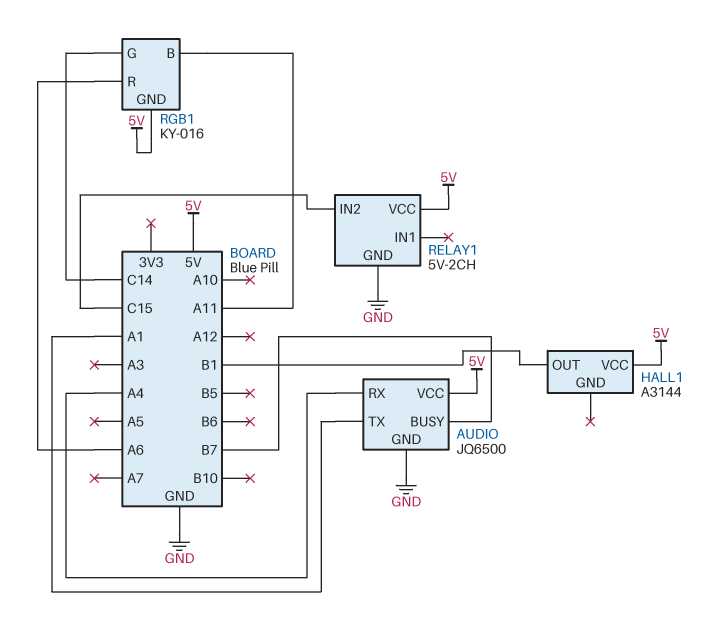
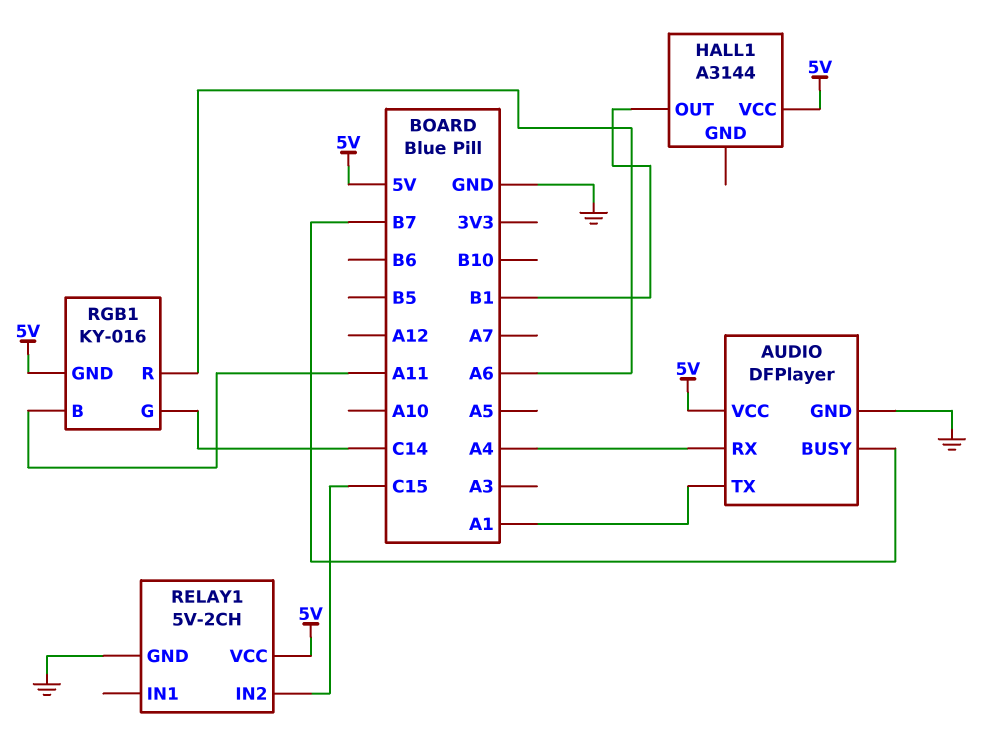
AUDIO: JQ6500 -> DFPlayer

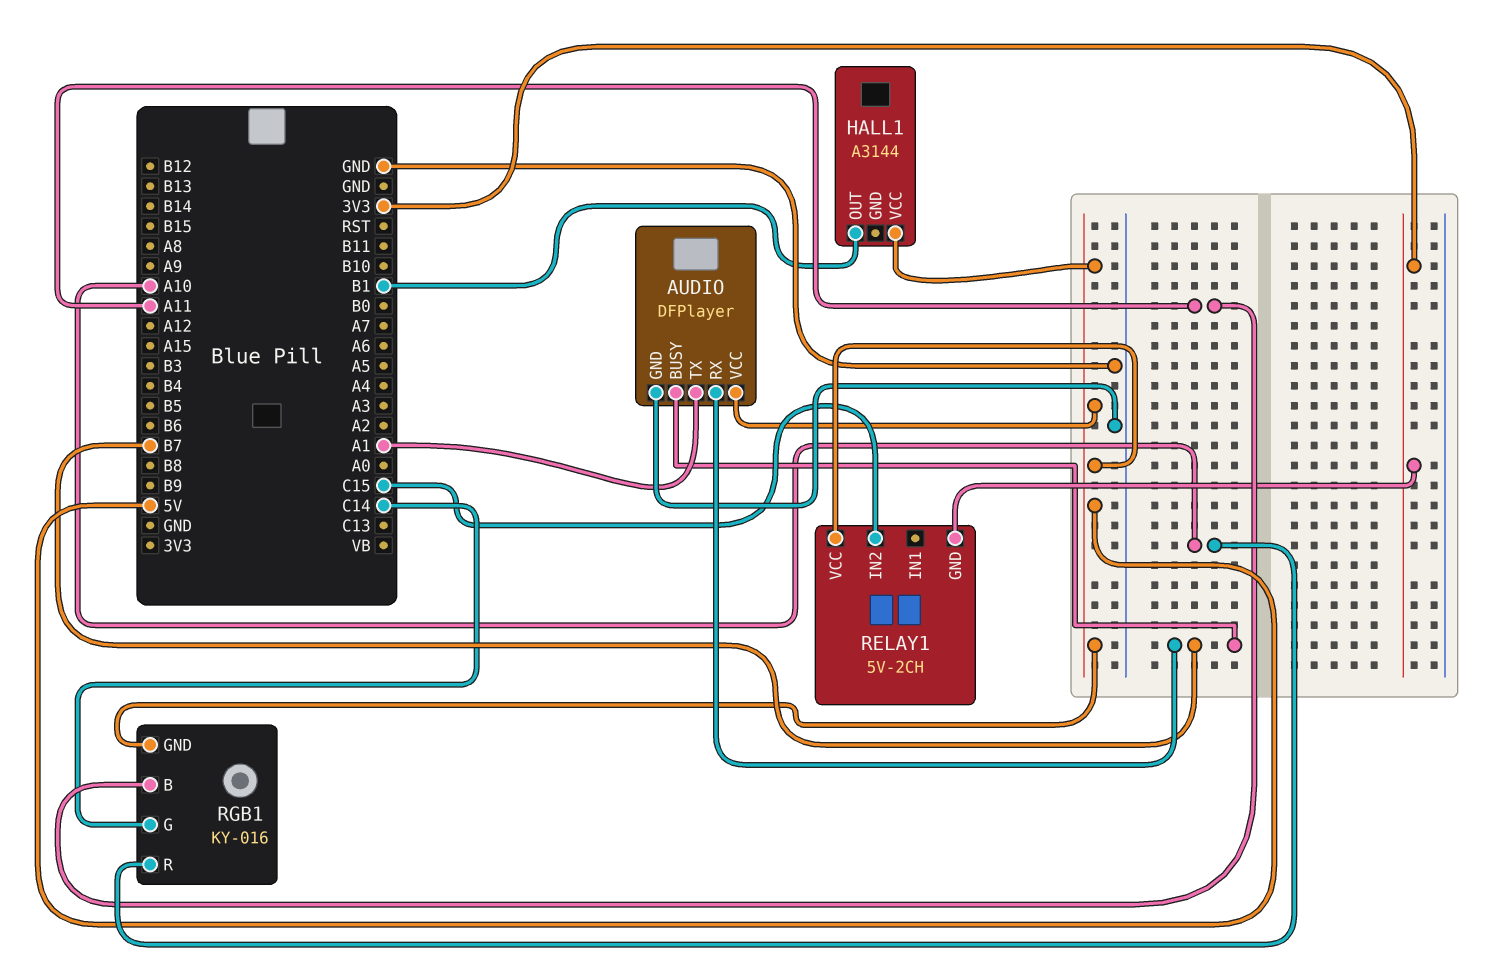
AUDIO pin RX: A4 -> B7
RELAY1 pin GND: GND -> 3V3
RGB1 pin R: A6 -> A10

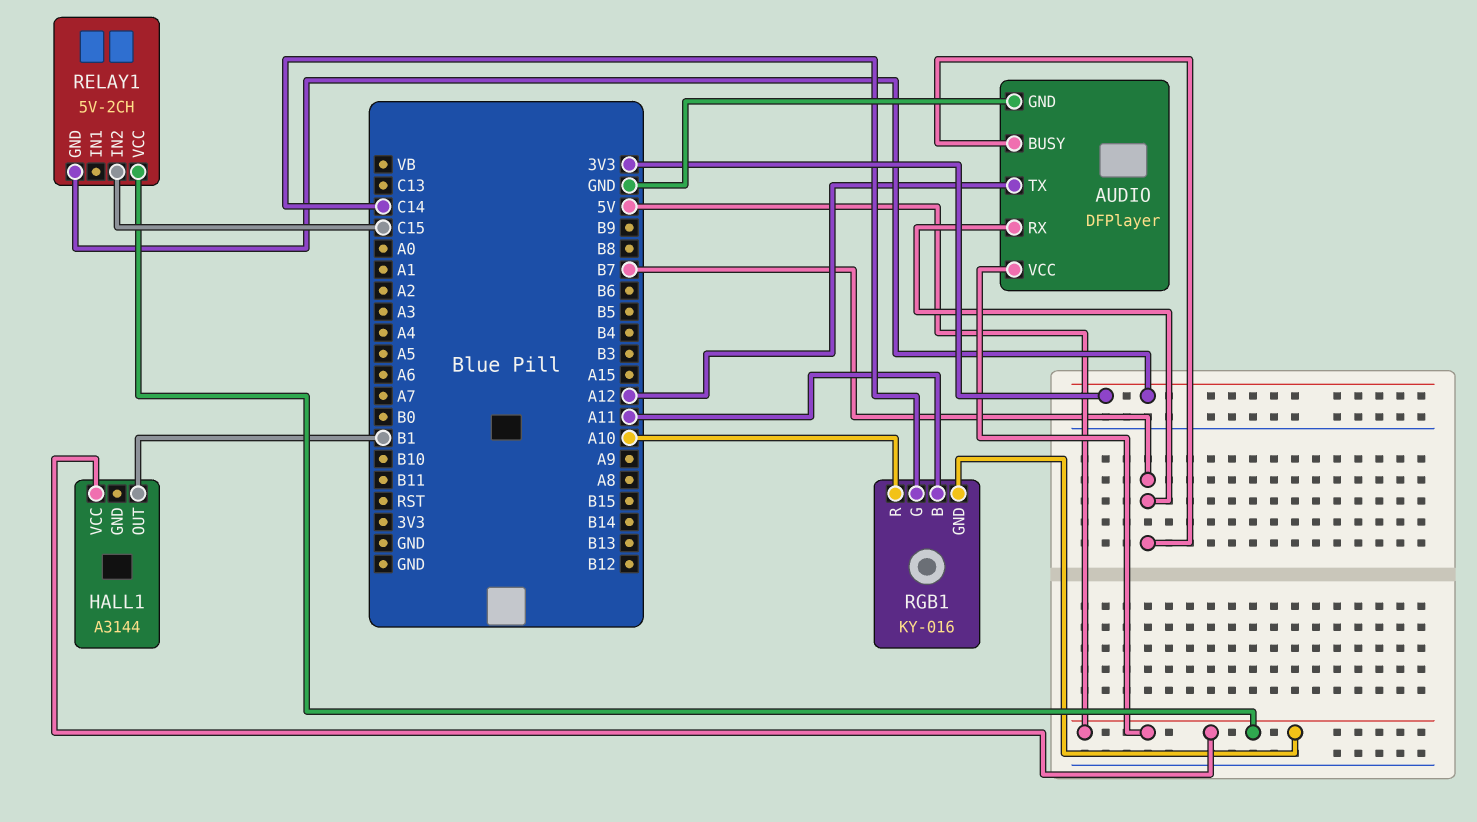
AUDIO pin TX: A1 -> A12

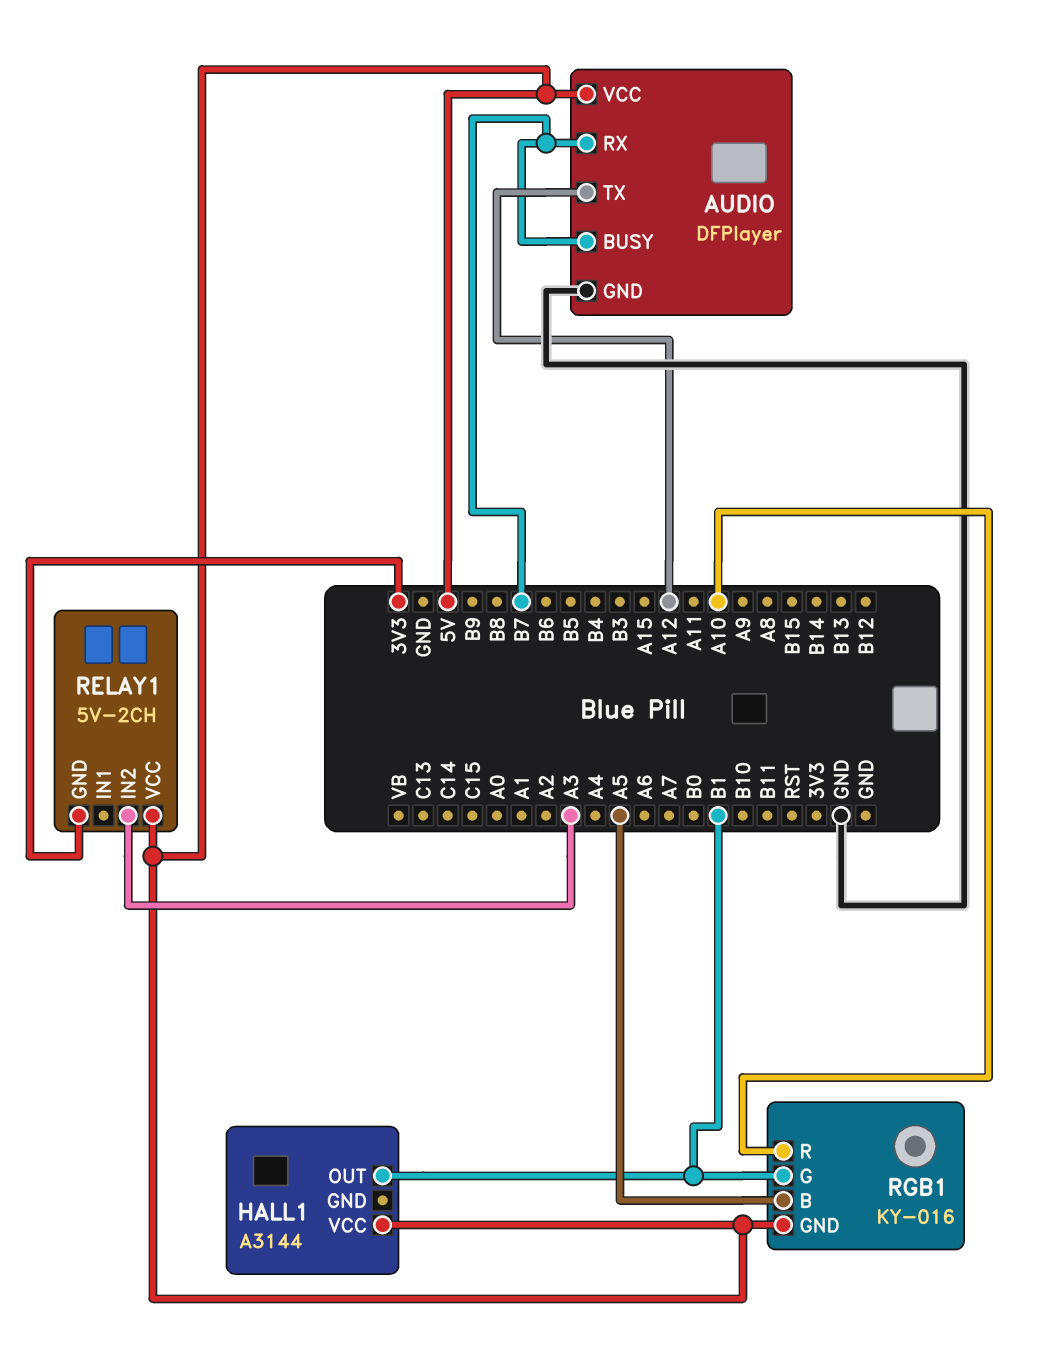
RELAY1 pin IN2: C15 -> A3
RGB1 pin B: A11 -> A5
RGB1 pin G: C14 -> B1

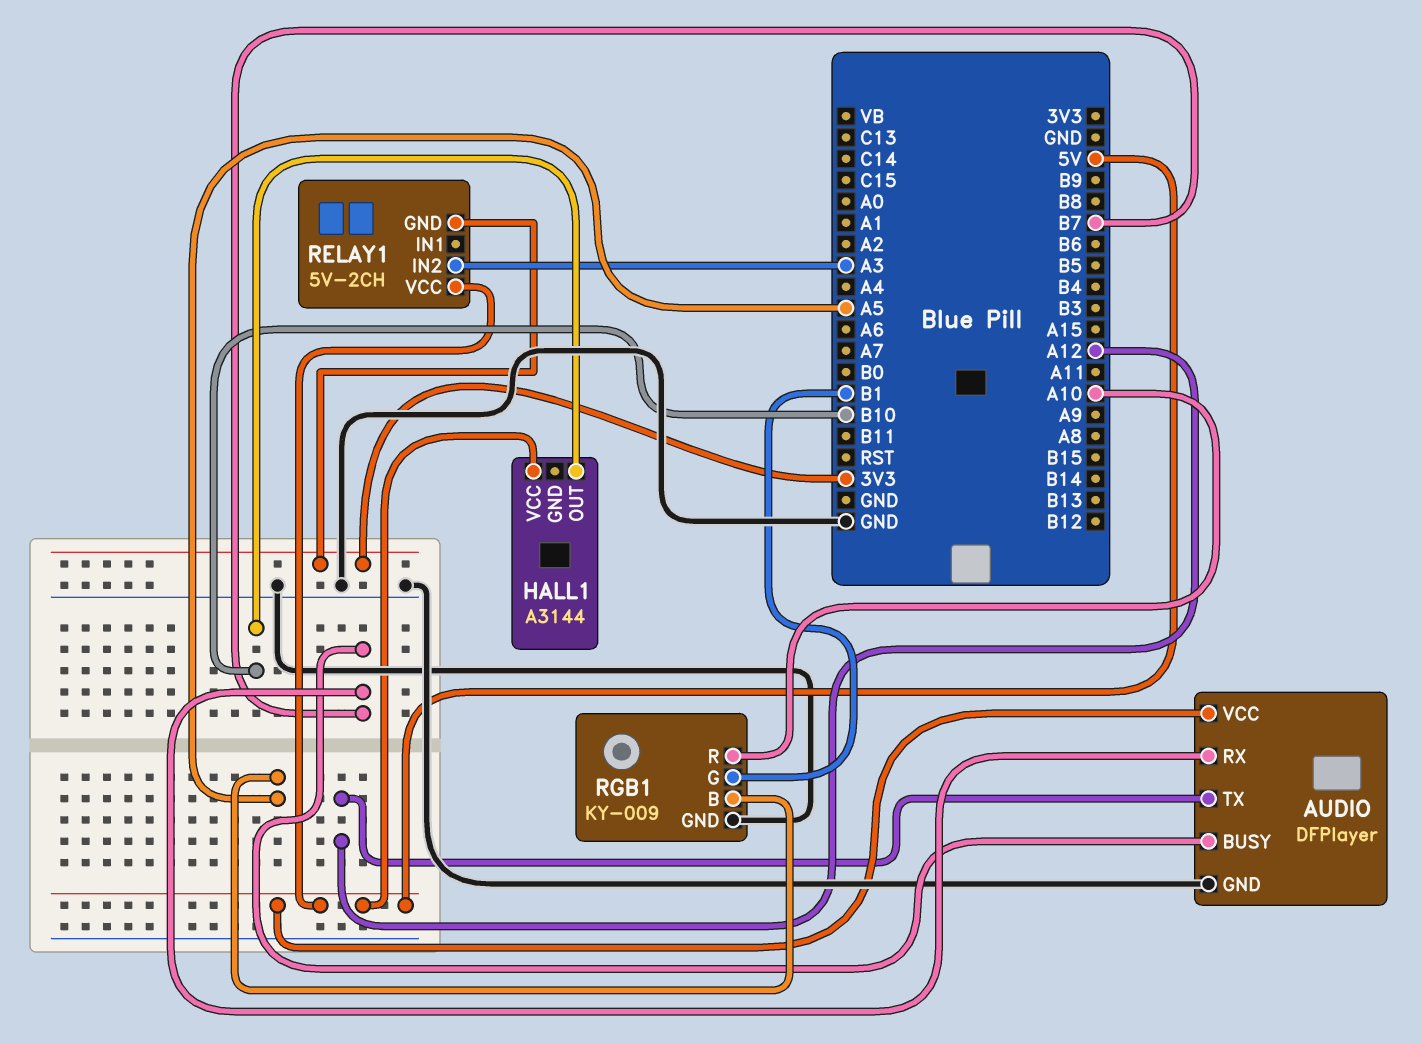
HALL1 pin OUT: B1 -> B10
RGB1: KY-016 -> KY-009
RGB1 pin GND: 5V -> GND

